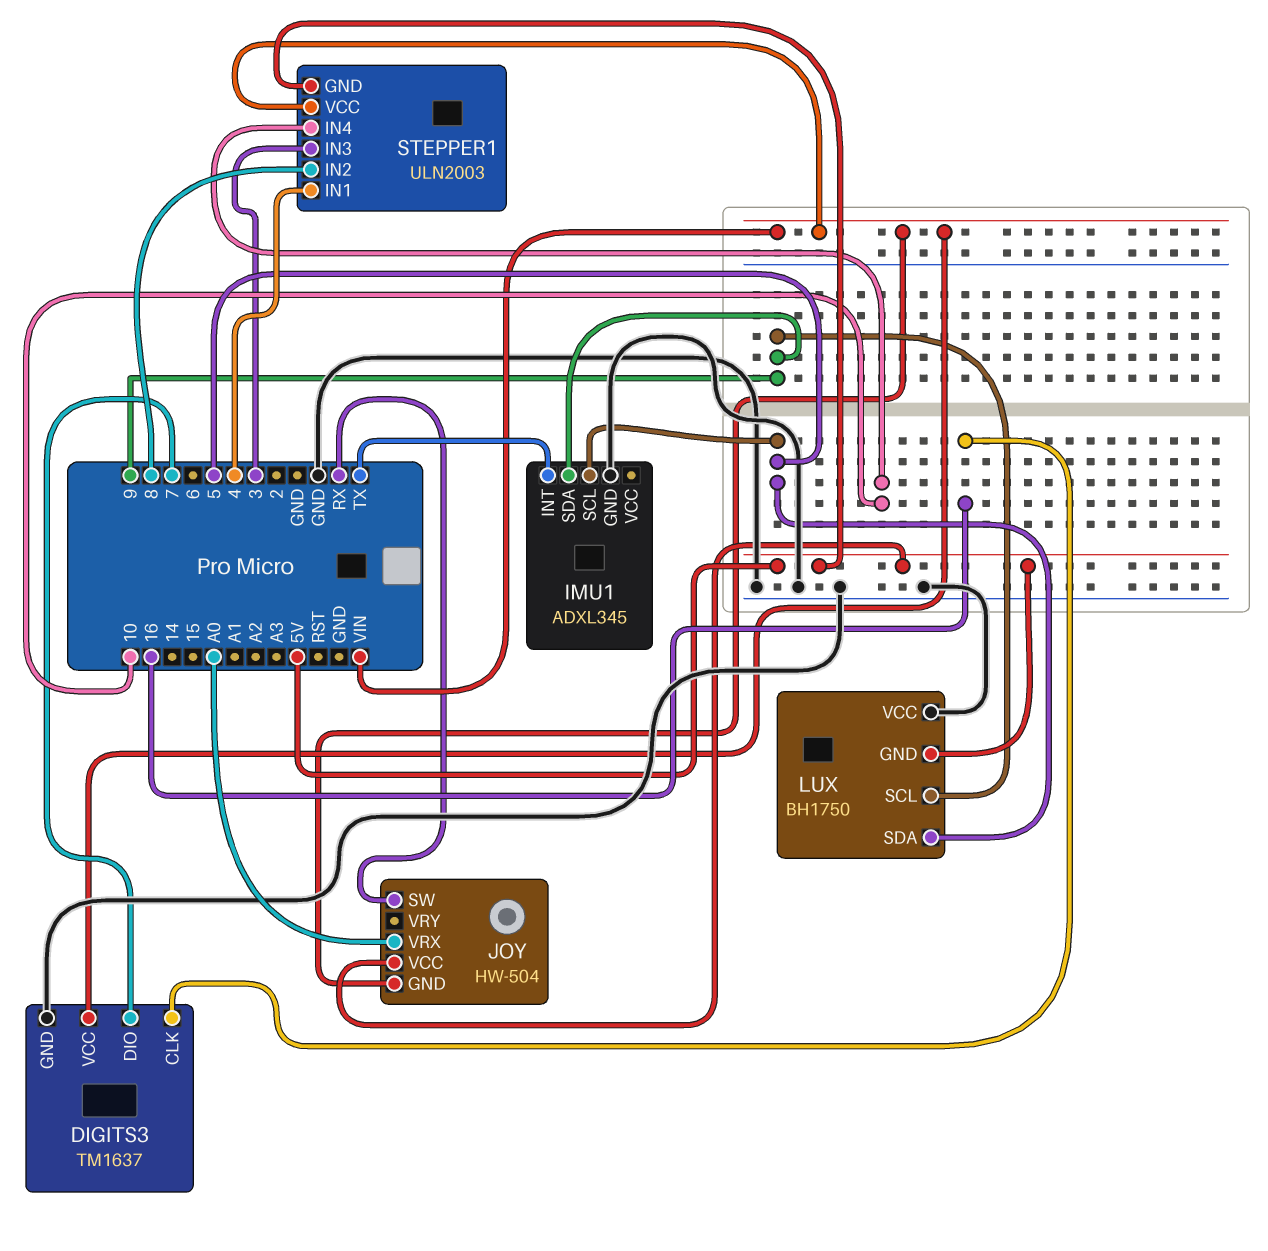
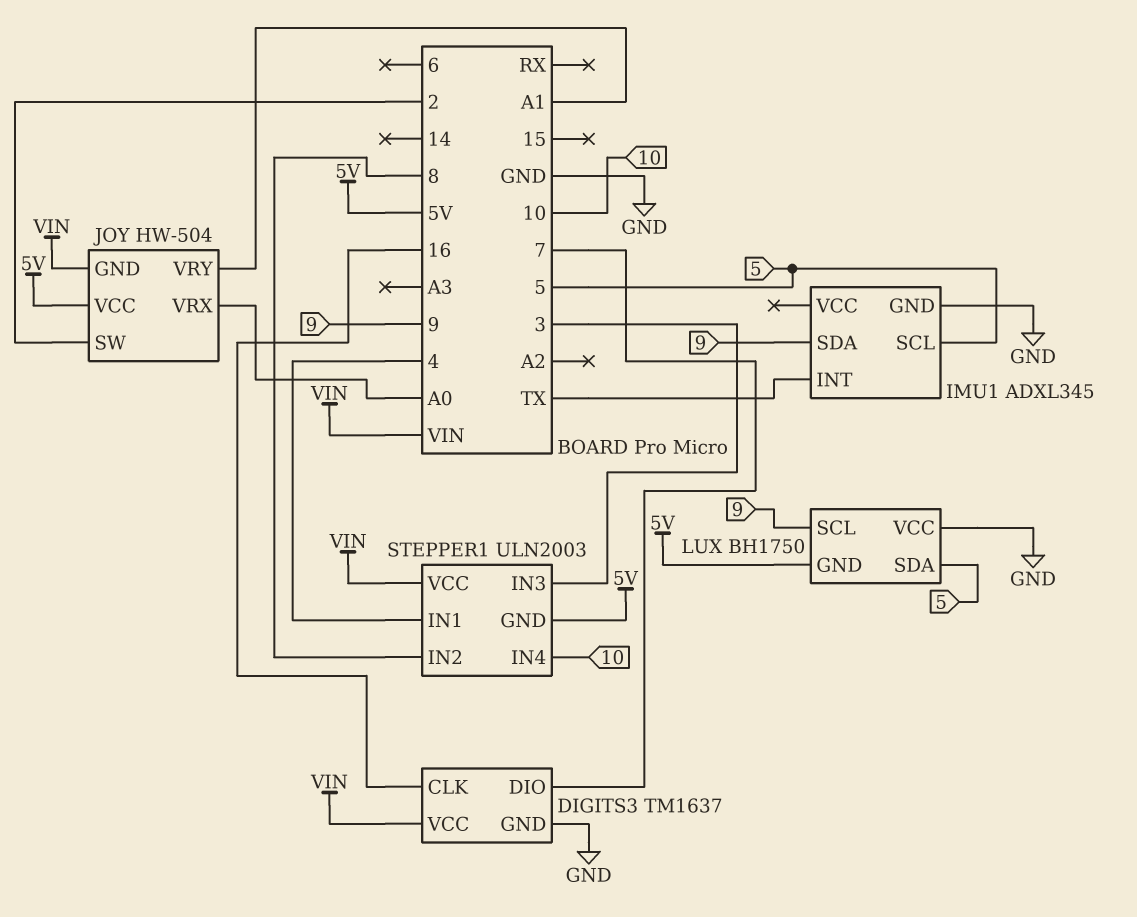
JOY pin SW: RX -> 2
JOY pin VRY: none -> A1

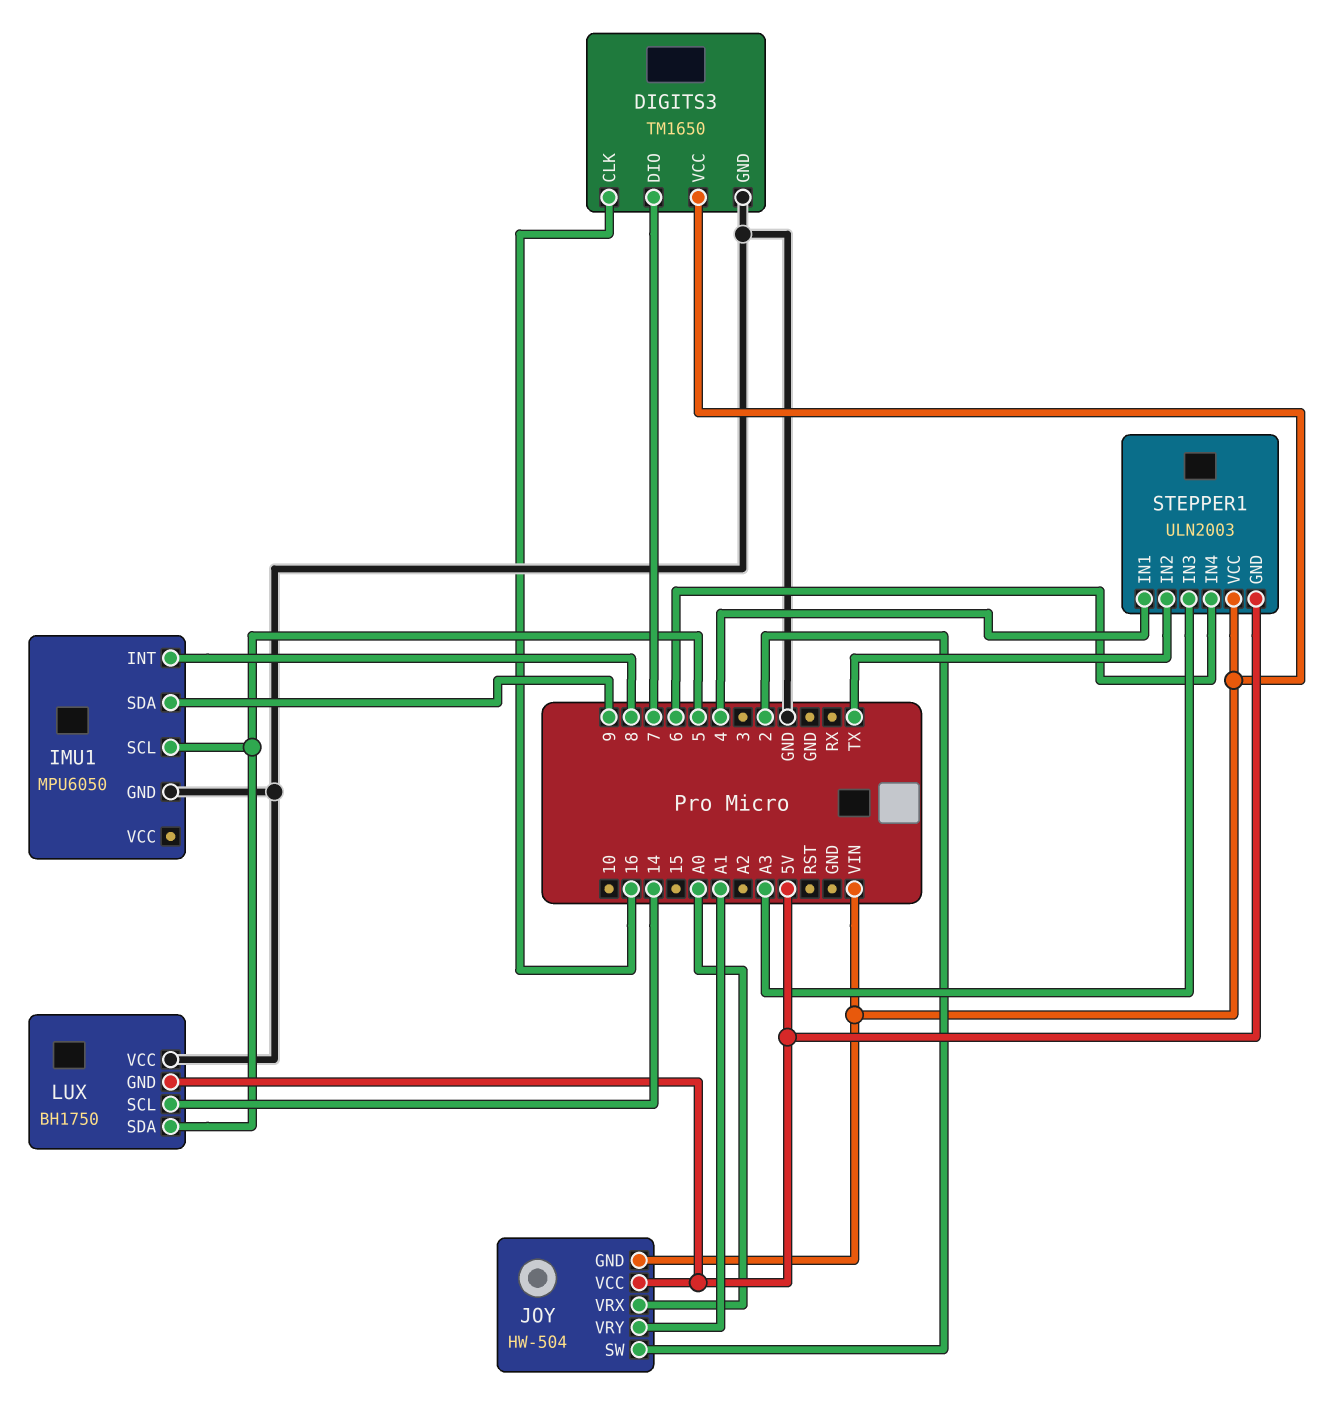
DIGITS3: TM1637 -> TM1650
IMU1: ADXL345 -> MPU6050
IMU1 pin INT: TX -> 8
LUX pin SCL: 9 -> 14
STEPPER1 pin IN2: 8 -> TX
STEPPER1 pin IN3: 3 -> A3
STEPPER1 pin IN4: 10 -> 6

